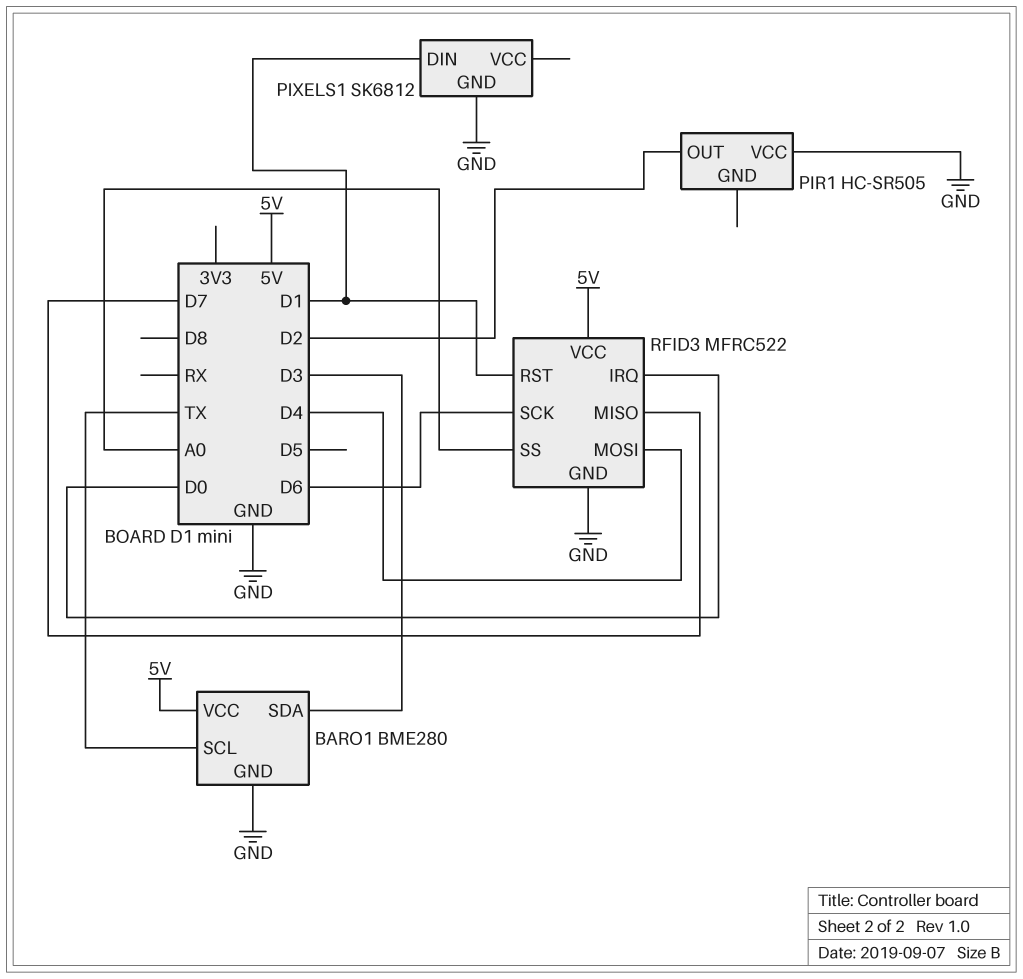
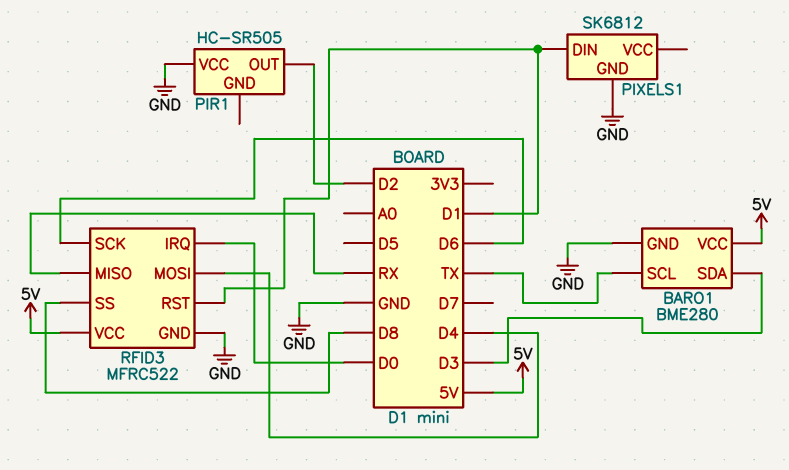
RFID3 pin MISO: D7 -> RX
RFID3 pin SS: A0 -> D8

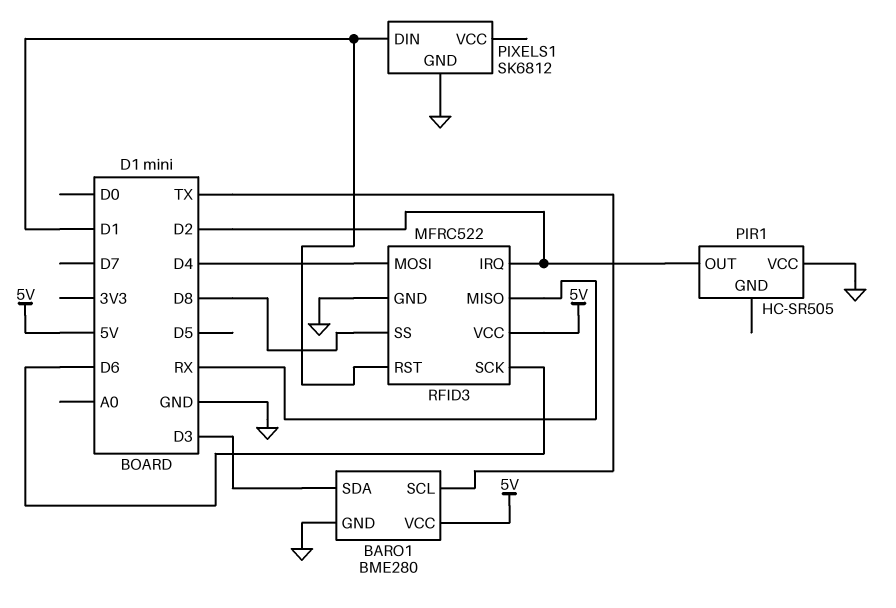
RFID3 pin IRQ: D0 -> D2

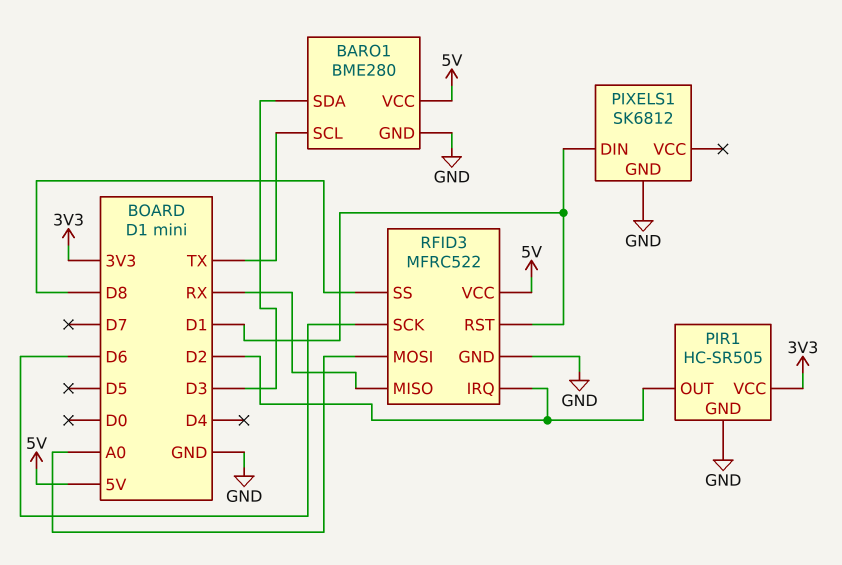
PIR1 pin GND: none -> GND
PIR1 pin VCC: GND -> 3V3
RFID3 pin MOSI: D4 -> A0

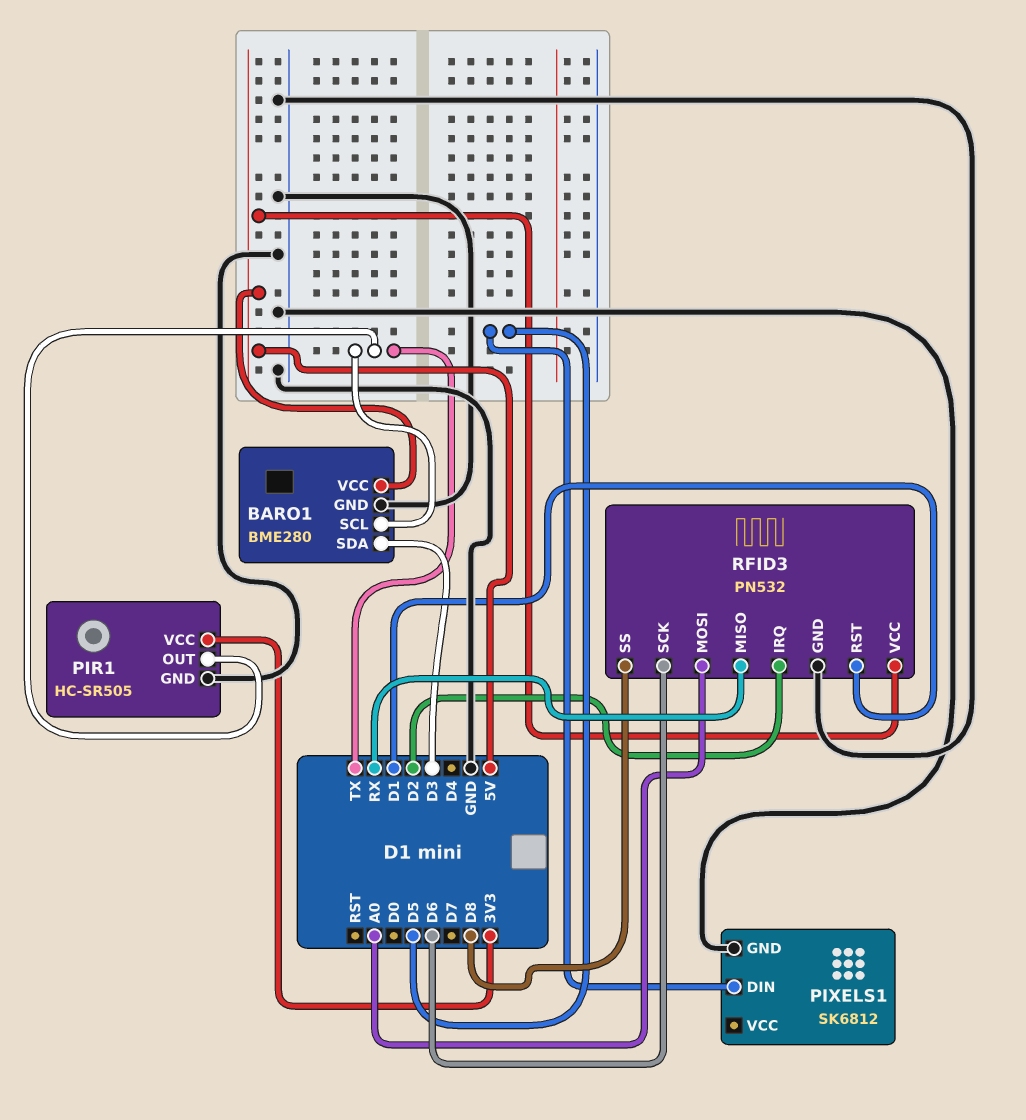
PIR1 pin OUT: D2 -> TX
PIXELS1 pin DIN: D1 -> D5
RFID3: MFRC522 -> PN532

